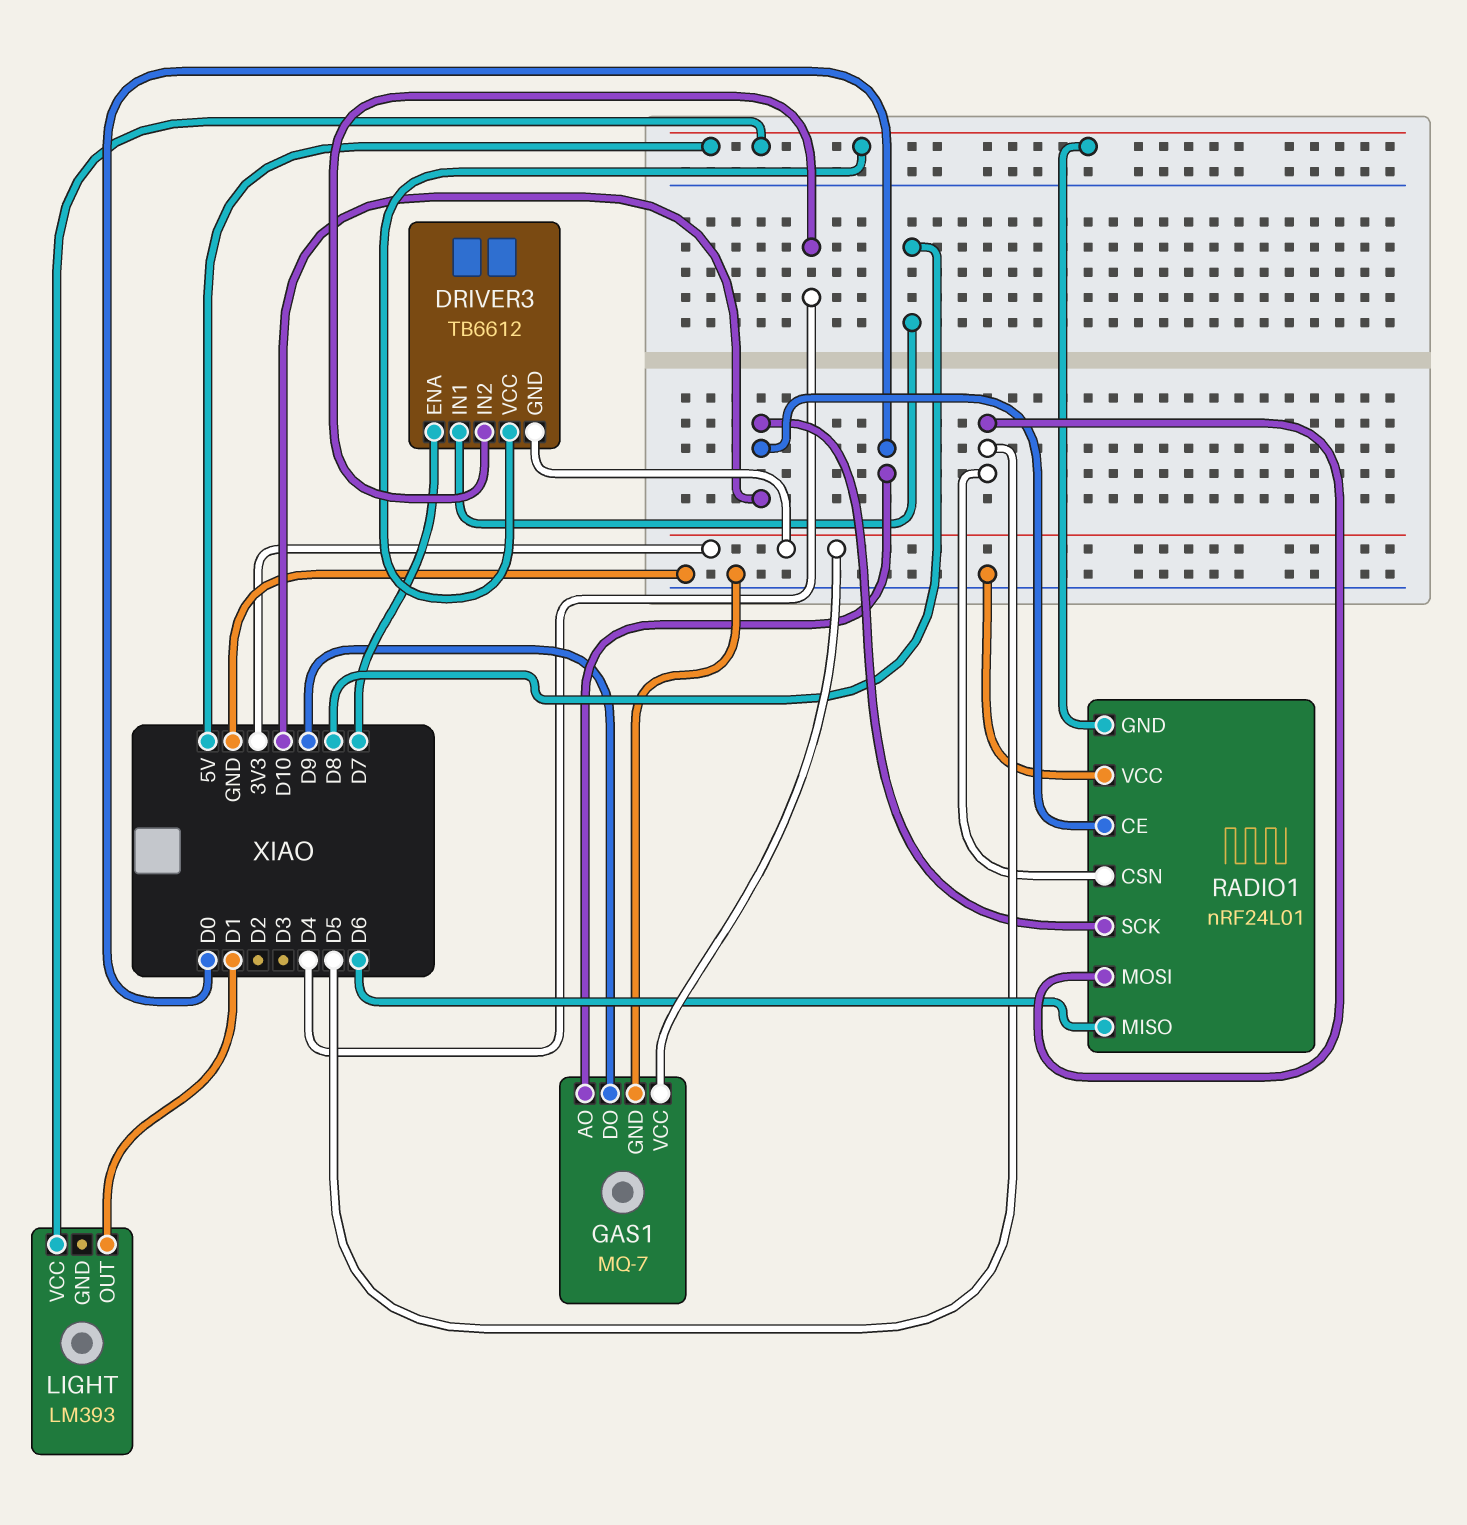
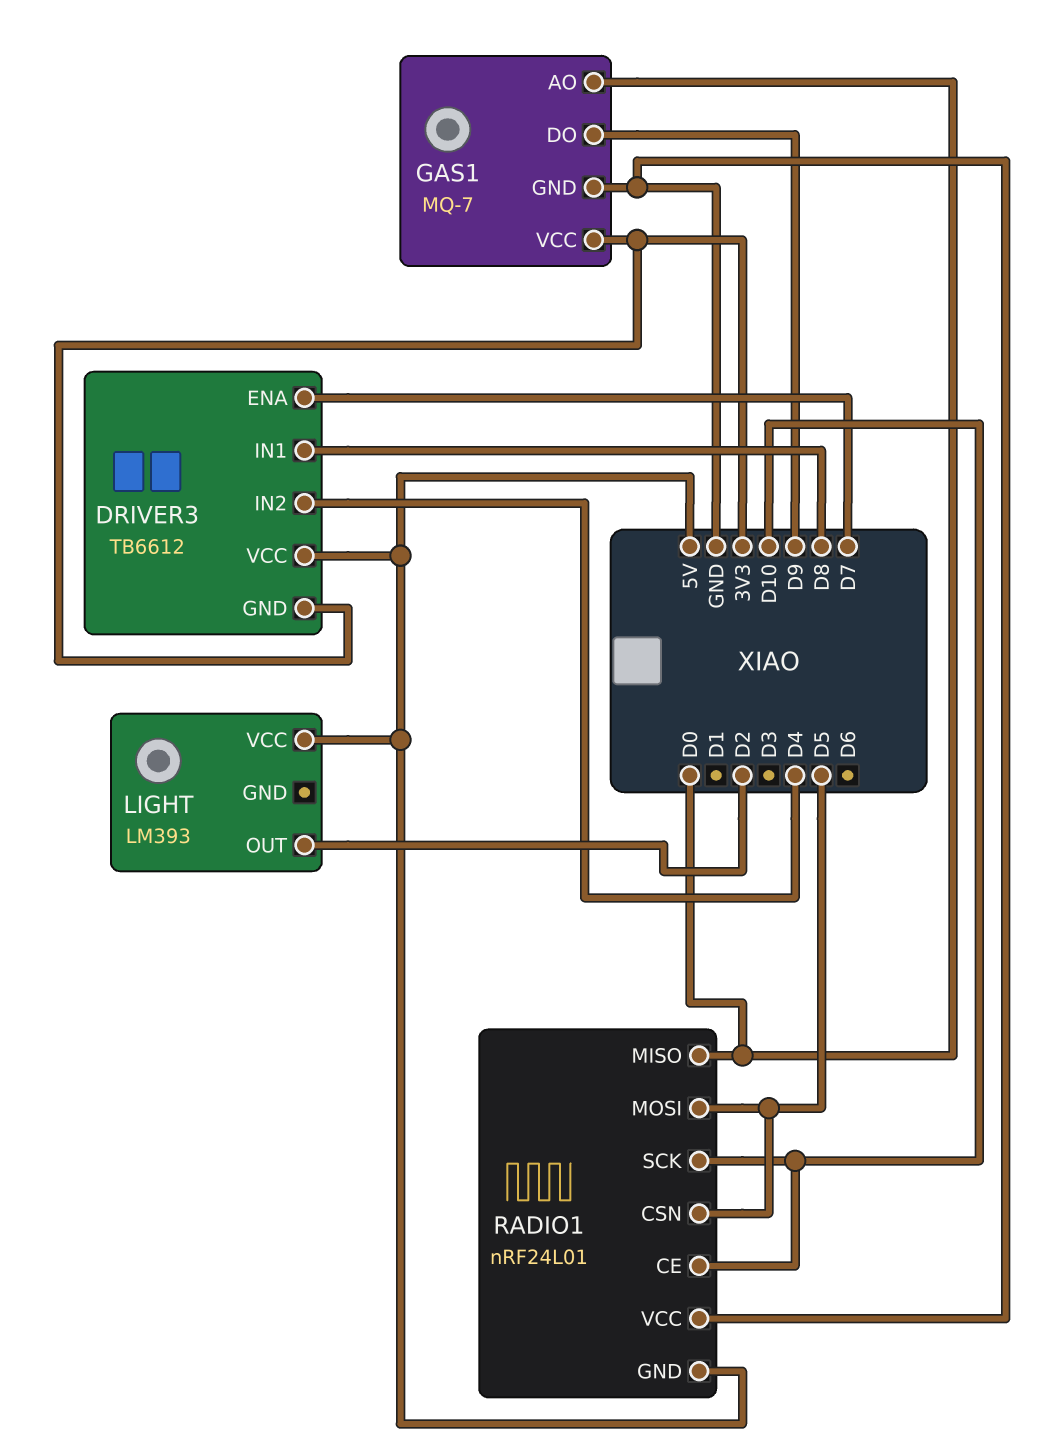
LIGHT pin OUT: D1 -> D2
RADIO1 pin MISO: D6 -> D0

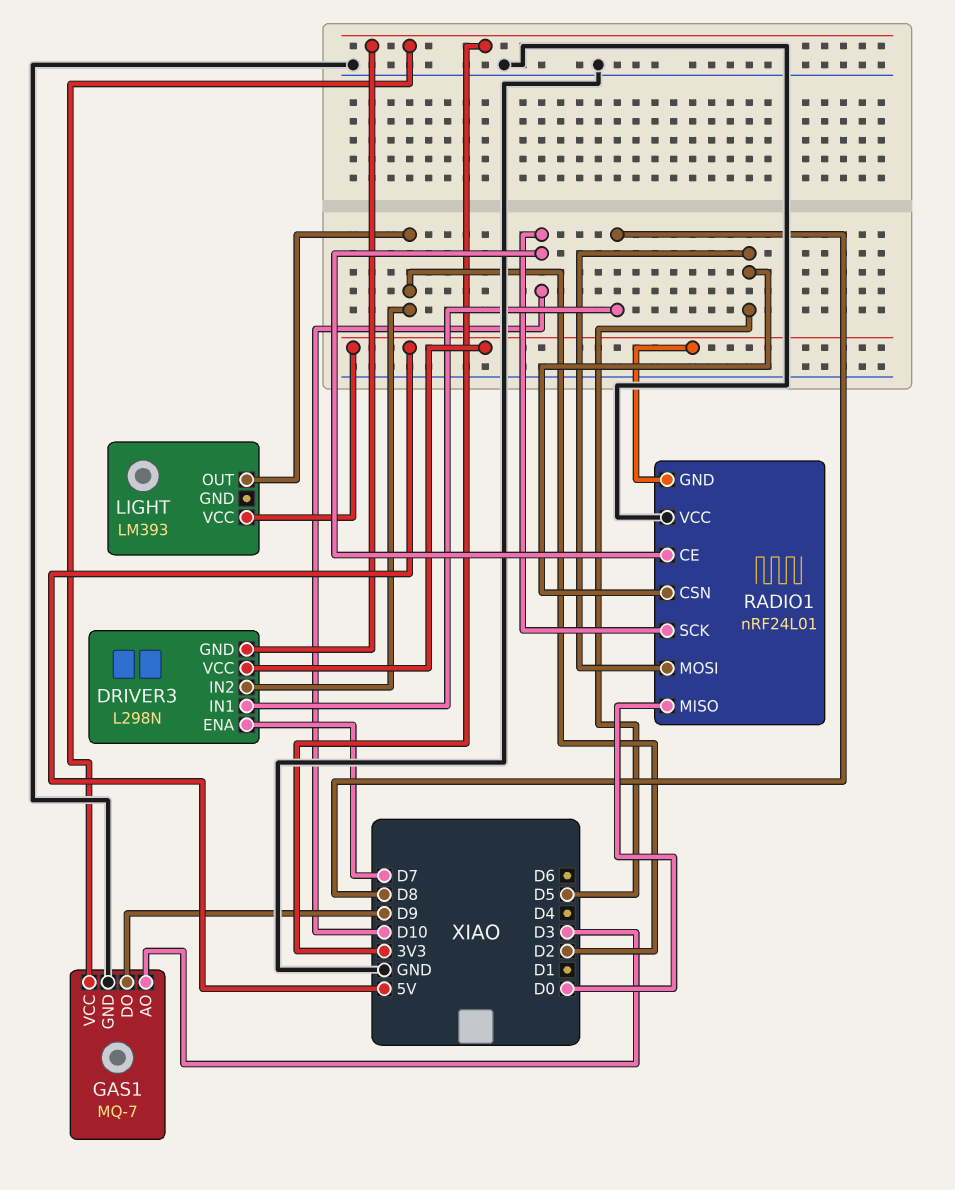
DRIVER3: TB6612 -> L298N
DRIVER3 pin IN2: D4 -> D2
GAS1 pin AO: D0 -> D3

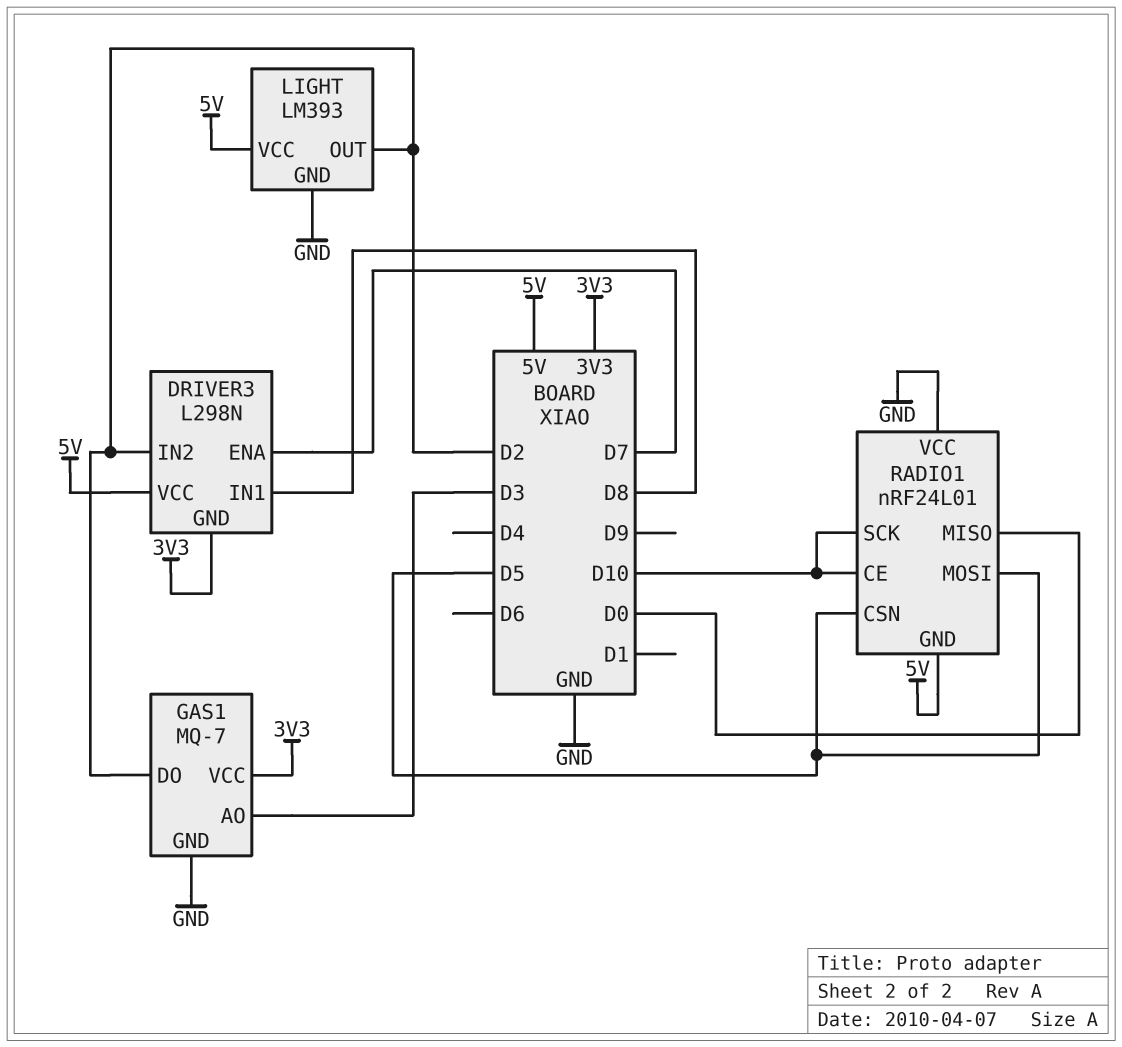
GAS1 pin DO: D9 -> D2
LIGHT pin GND: none -> GND

